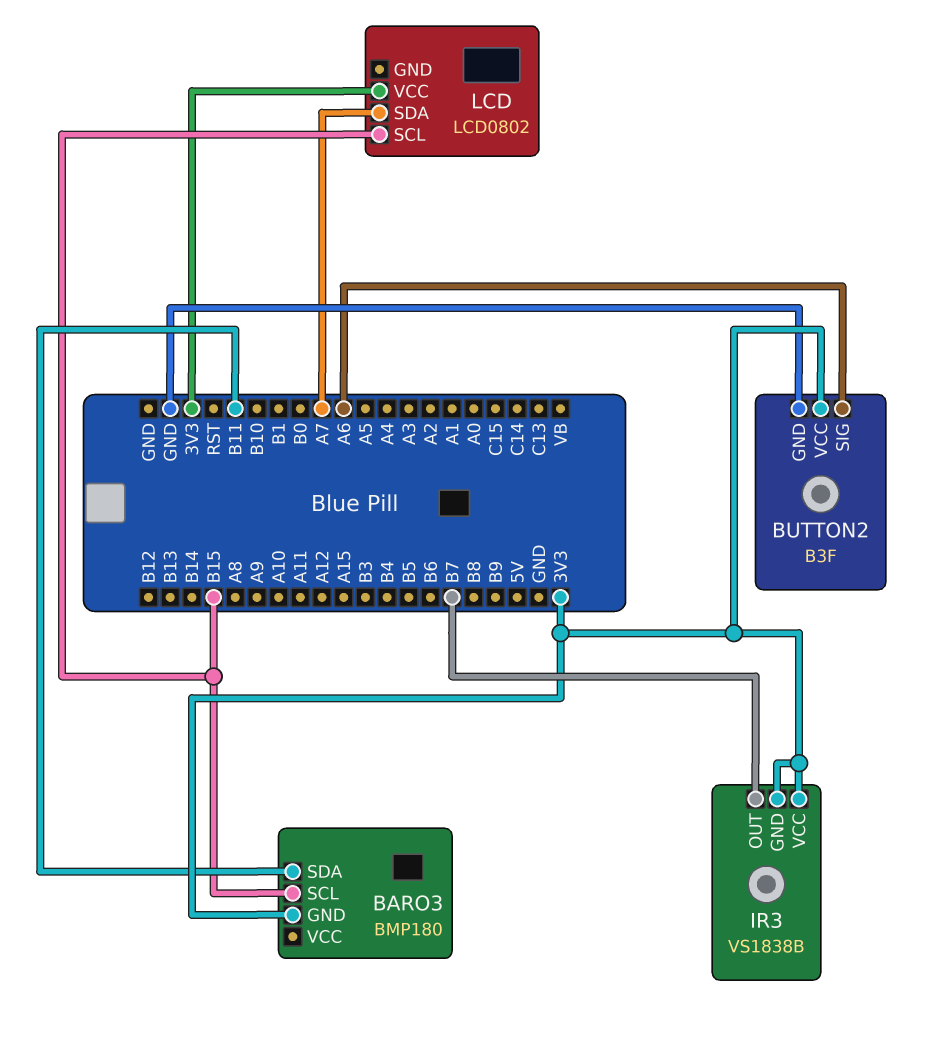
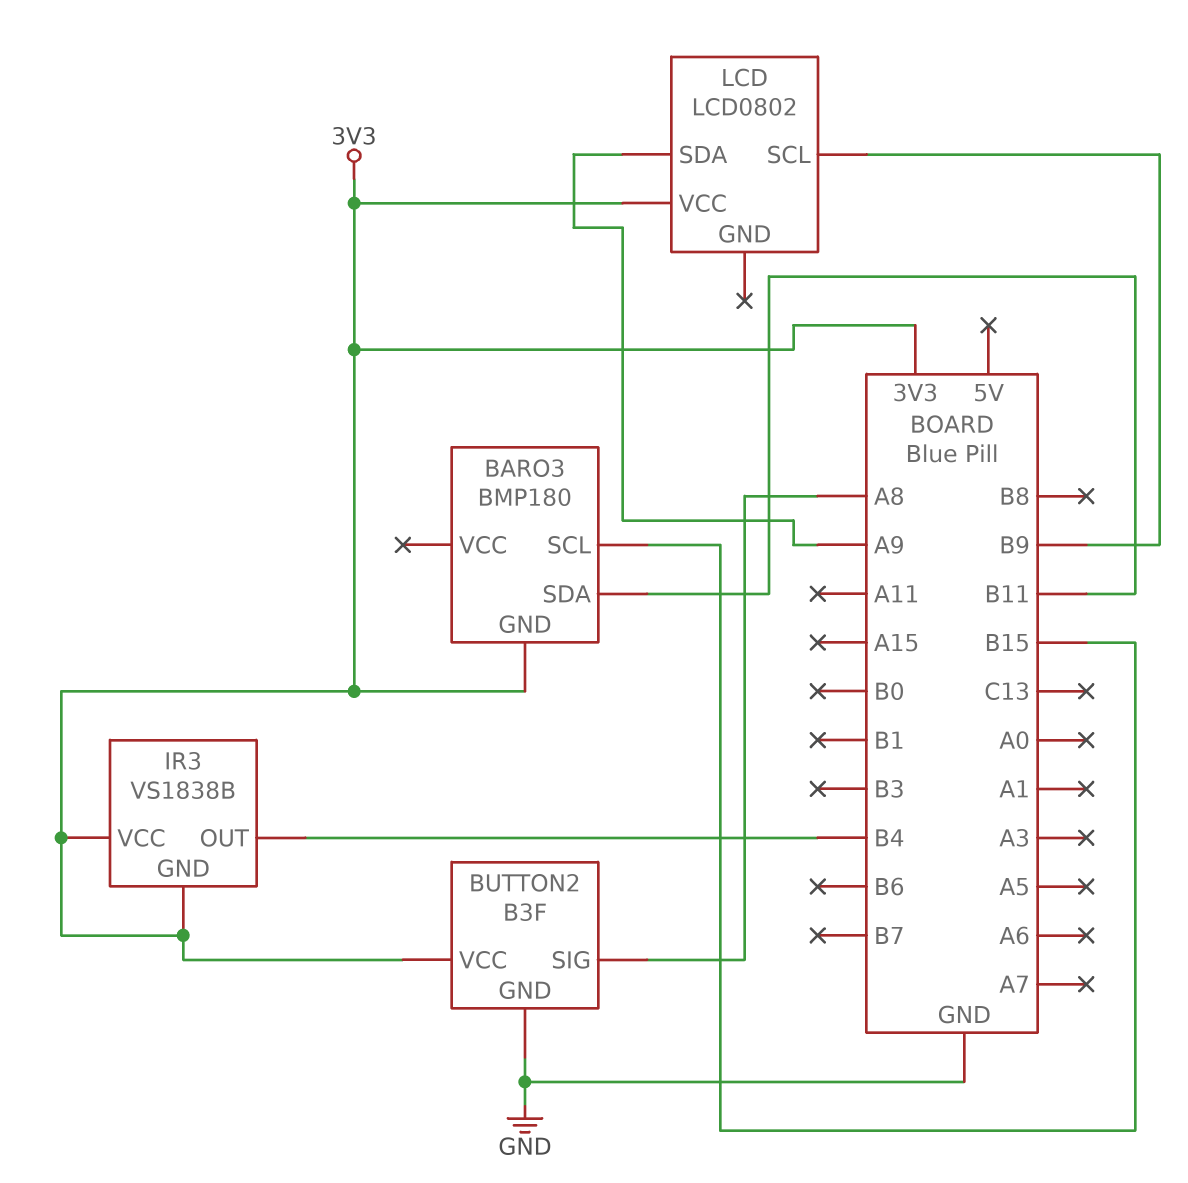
BUTTON2 pin SIG: A6 -> A8
IR3 pin OUT: B7 -> B4
LCD pin SCL: B15 -> B9
LCD pin SDA: A7 -> A9

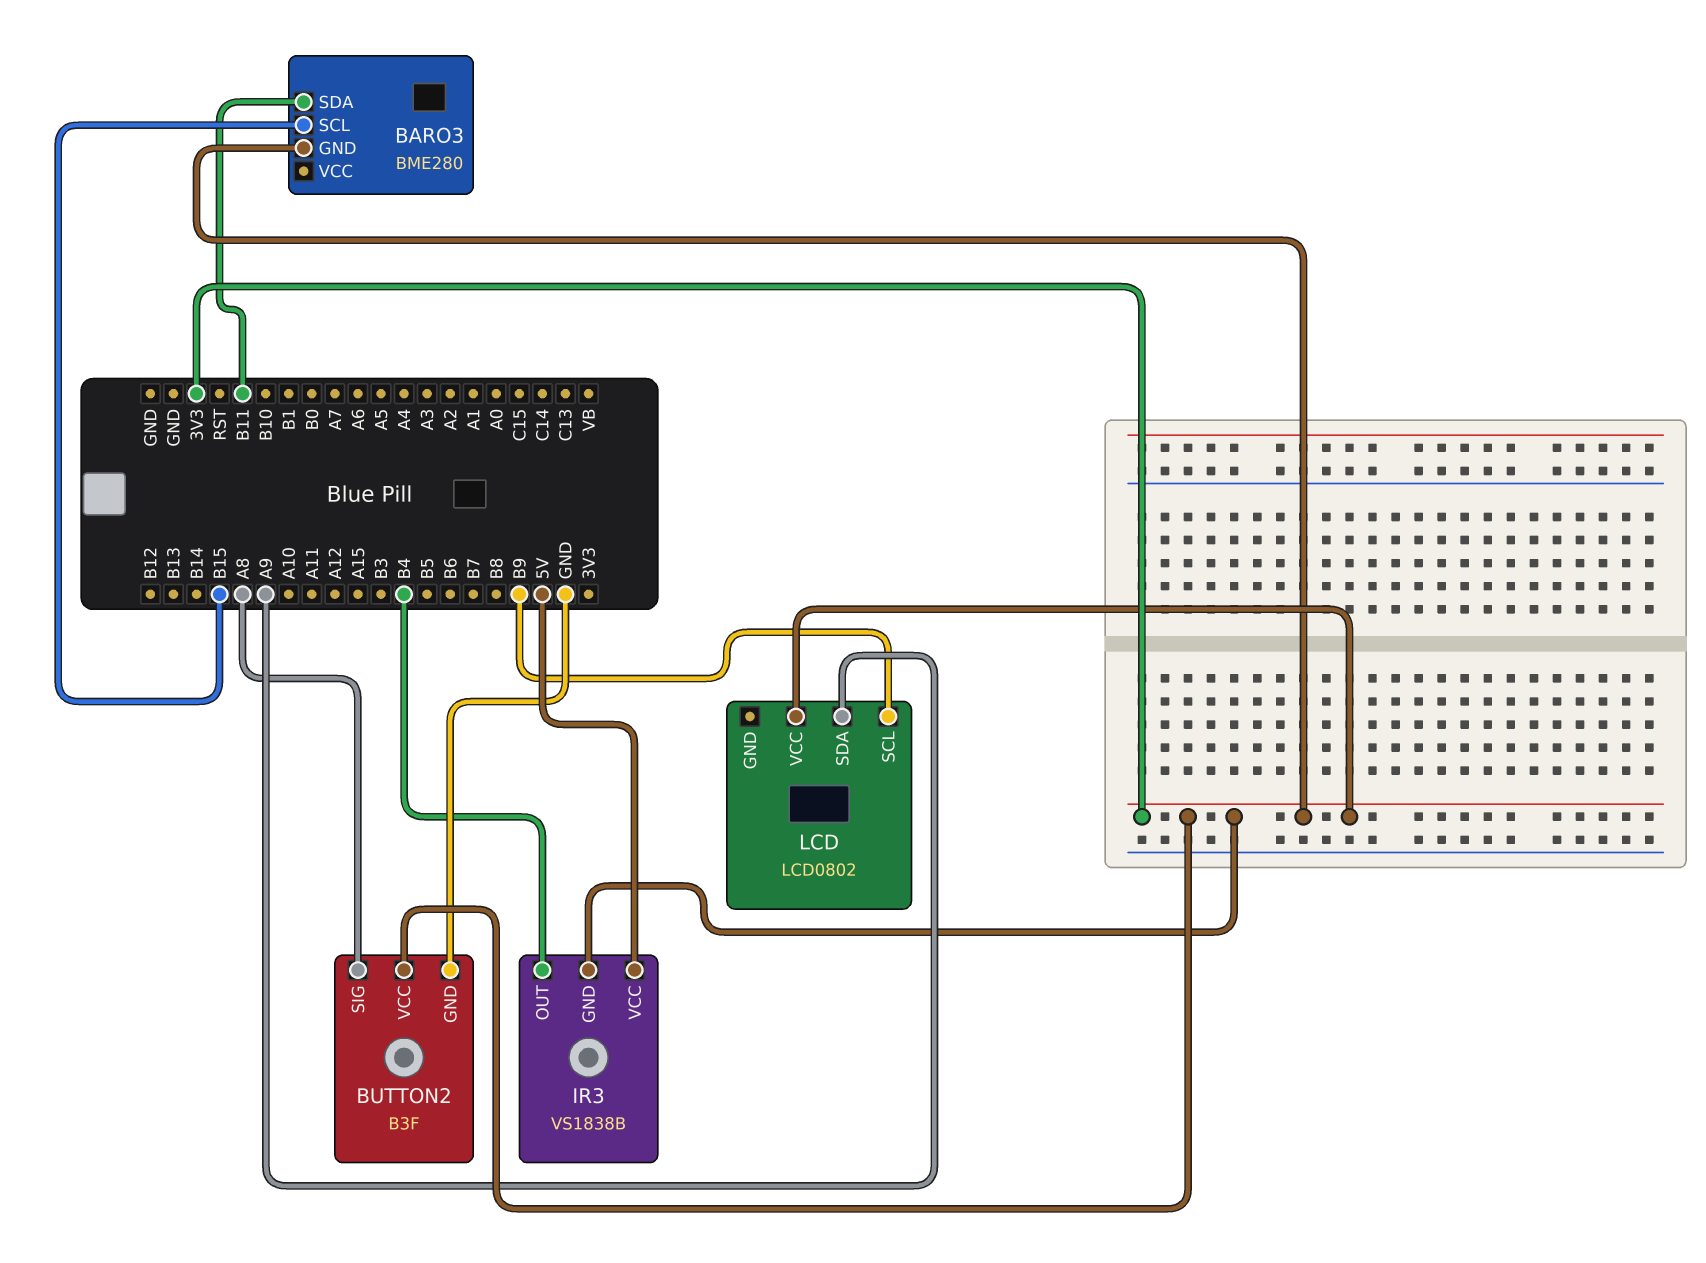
BARO3: BMP180 -> BME280
IR3 pin VCC: 3V3 -> 5V

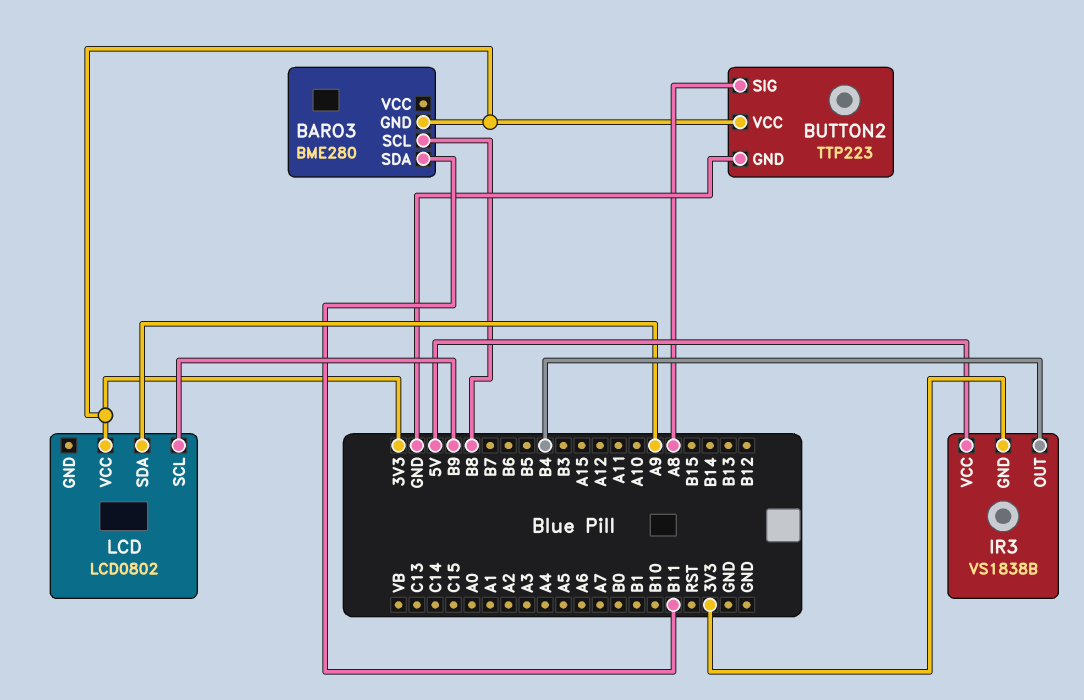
BARO3 pin SCL: B15 -> B8
BUTTON2: B3F -> TTP223

